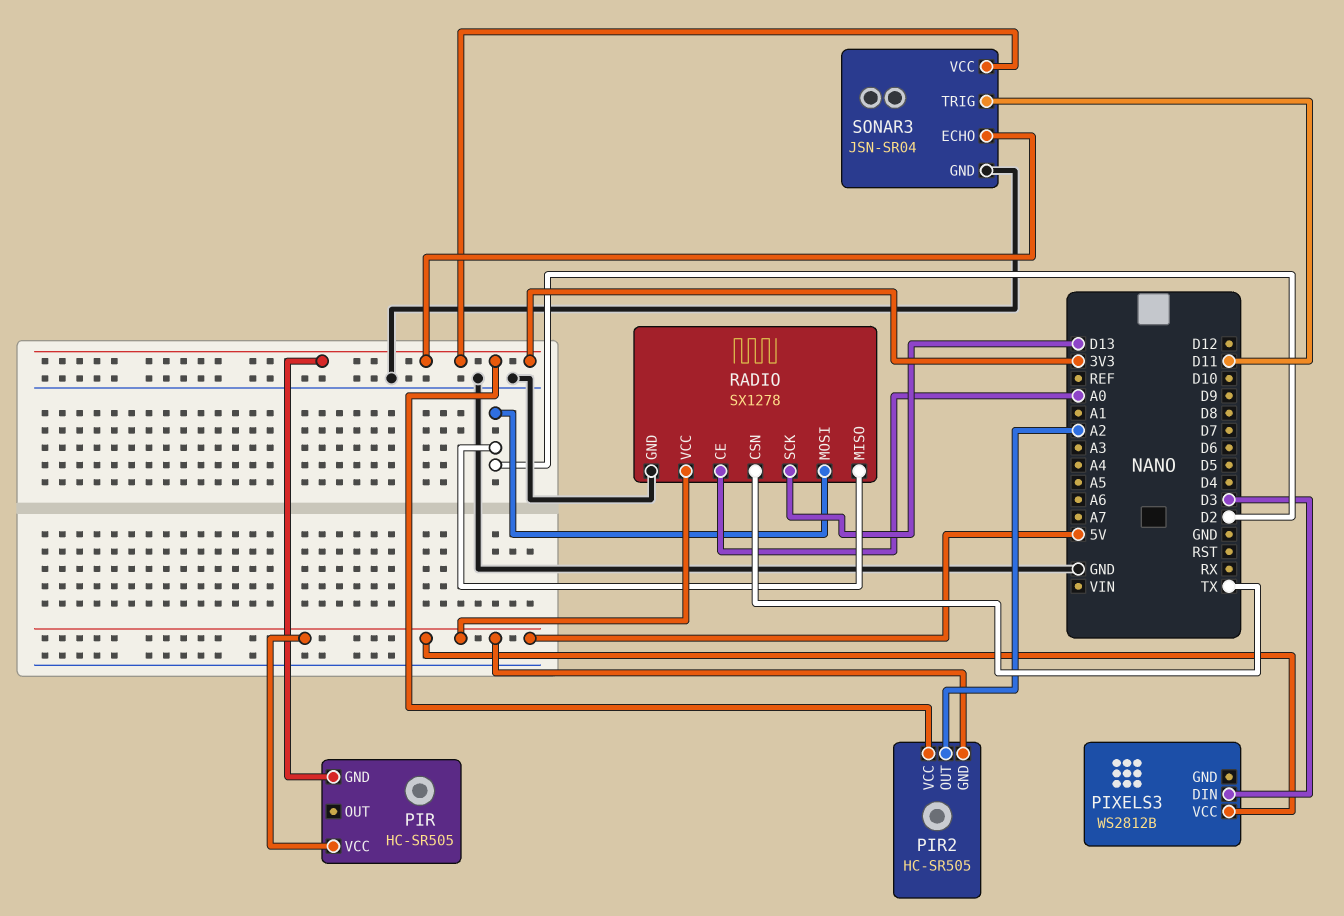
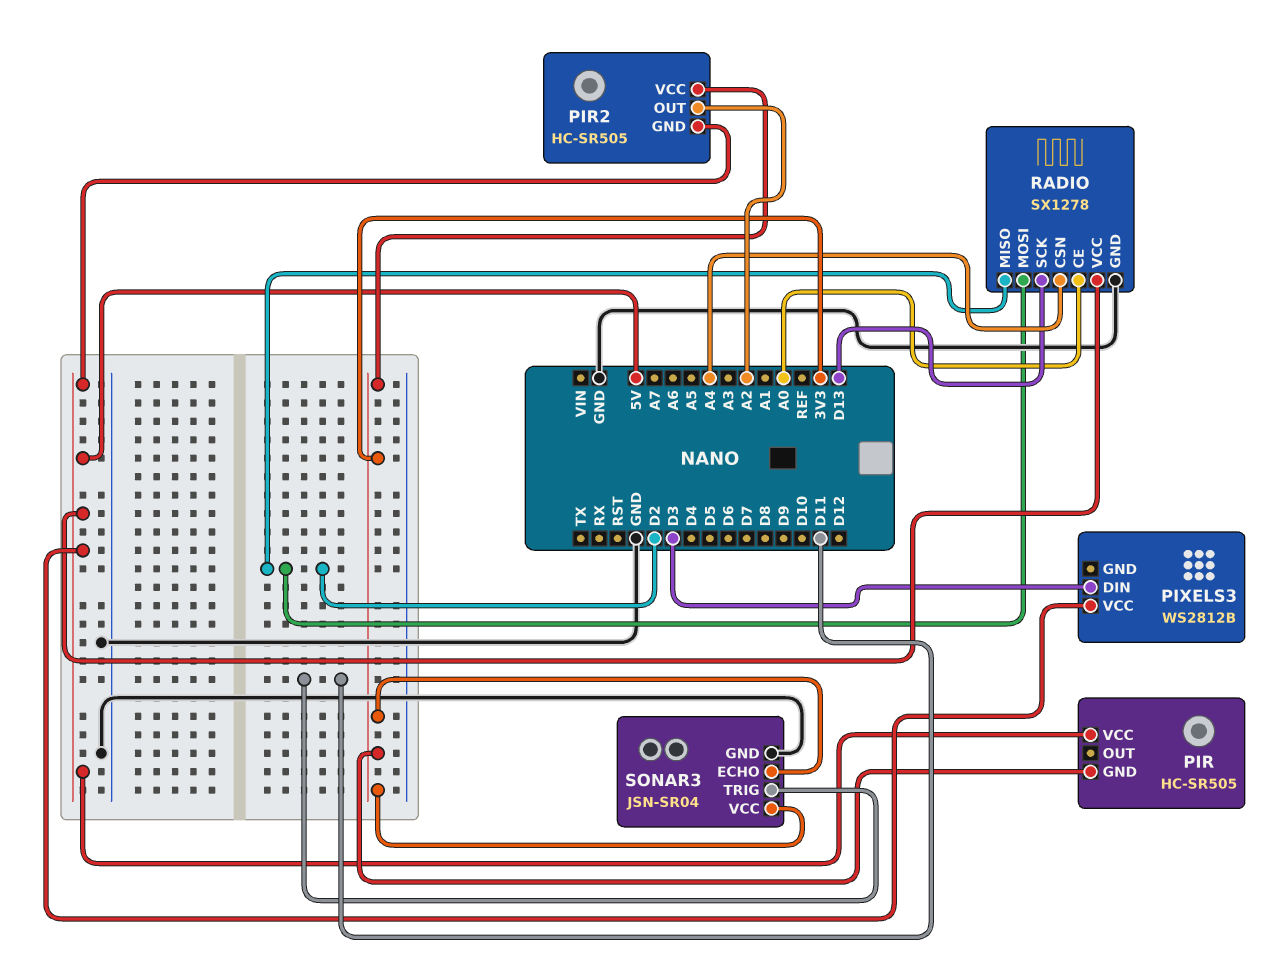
RADIO pin CSN: TX -> A4

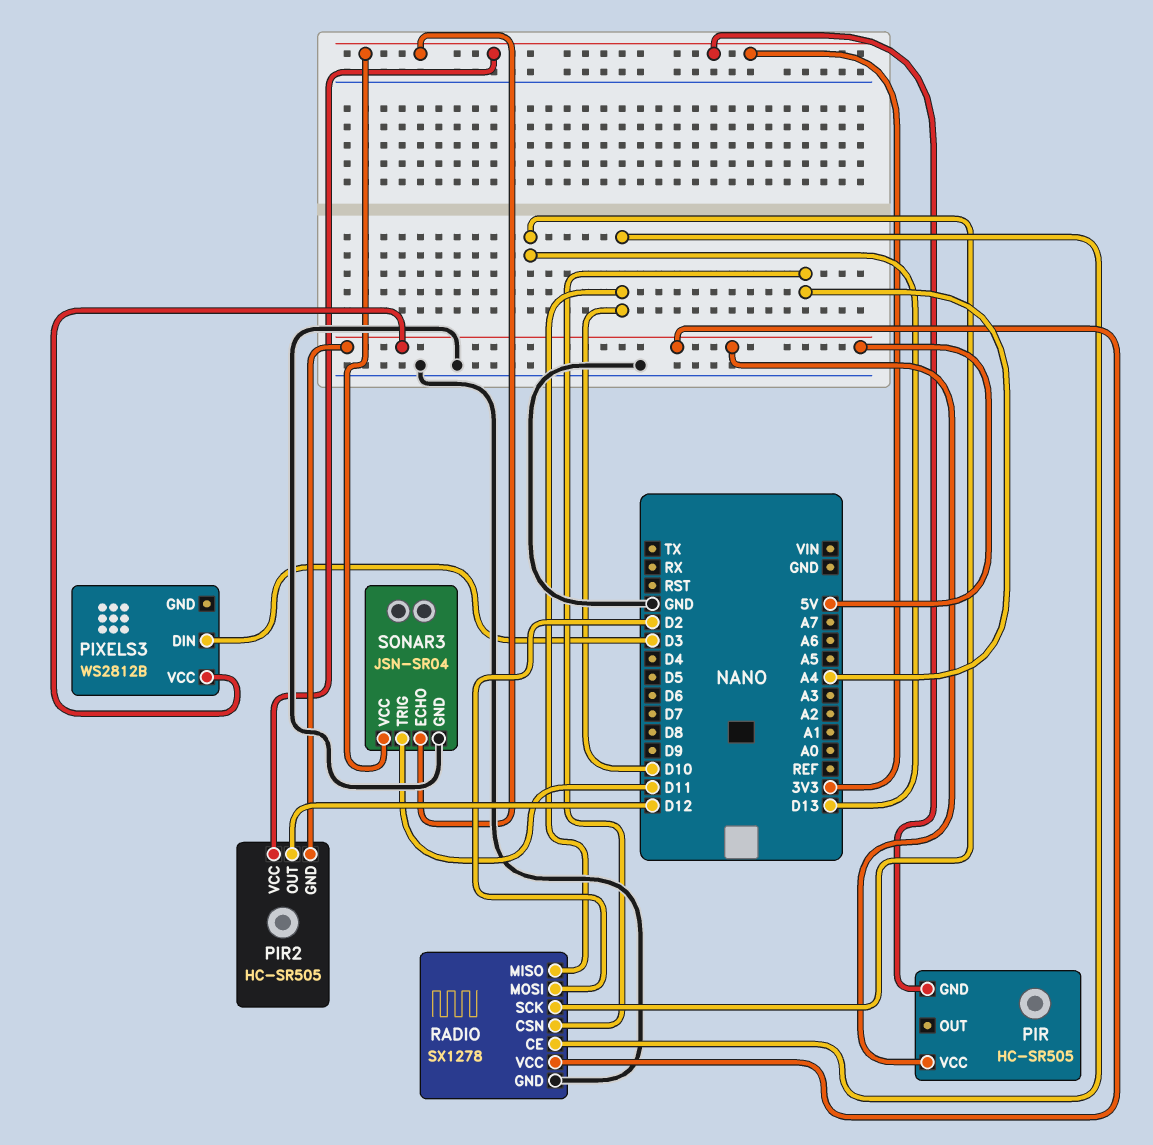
PIR2 pin OUT: A2 -> D12
RADIO pin CE: A0 -> D10
RADIO pin MISO: D2 -> D10

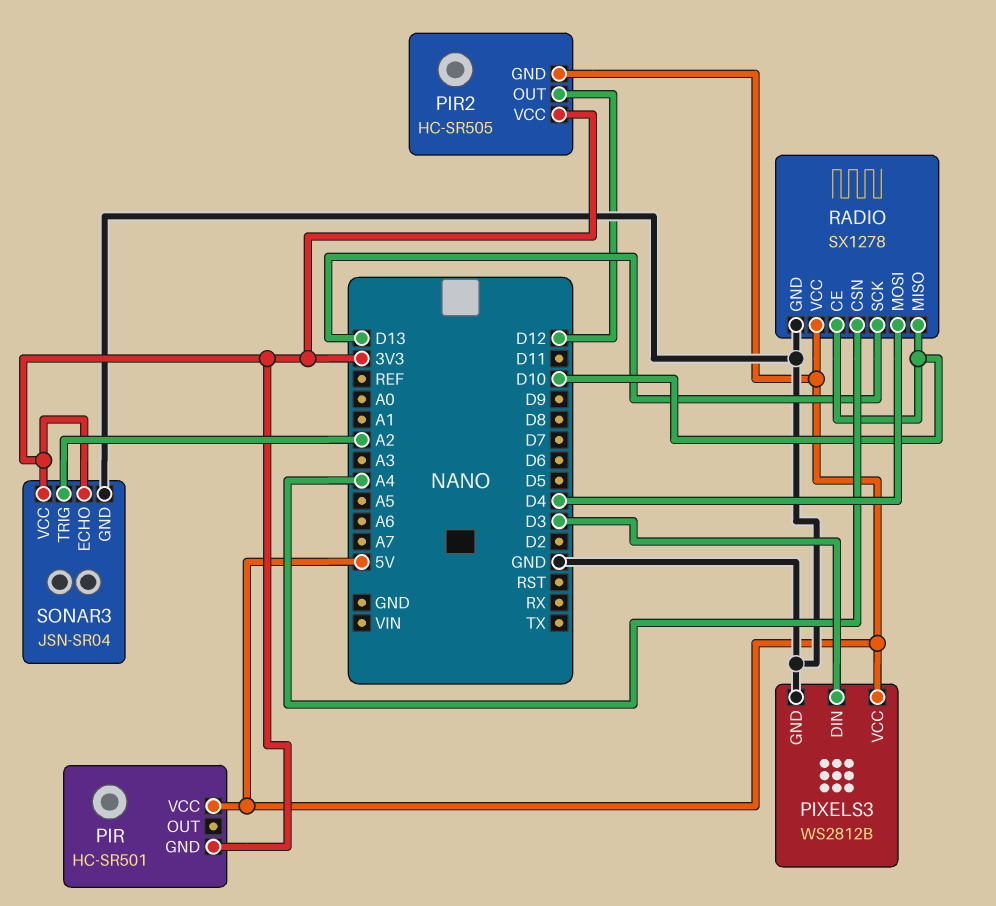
PIR: HC-SR505 -> HC-SR501
PIXELS3 pin GND: none -> GND
RADIO pin MOSI: D2 -> D4
SONAR3 pin TRIG: D11 -> A2

